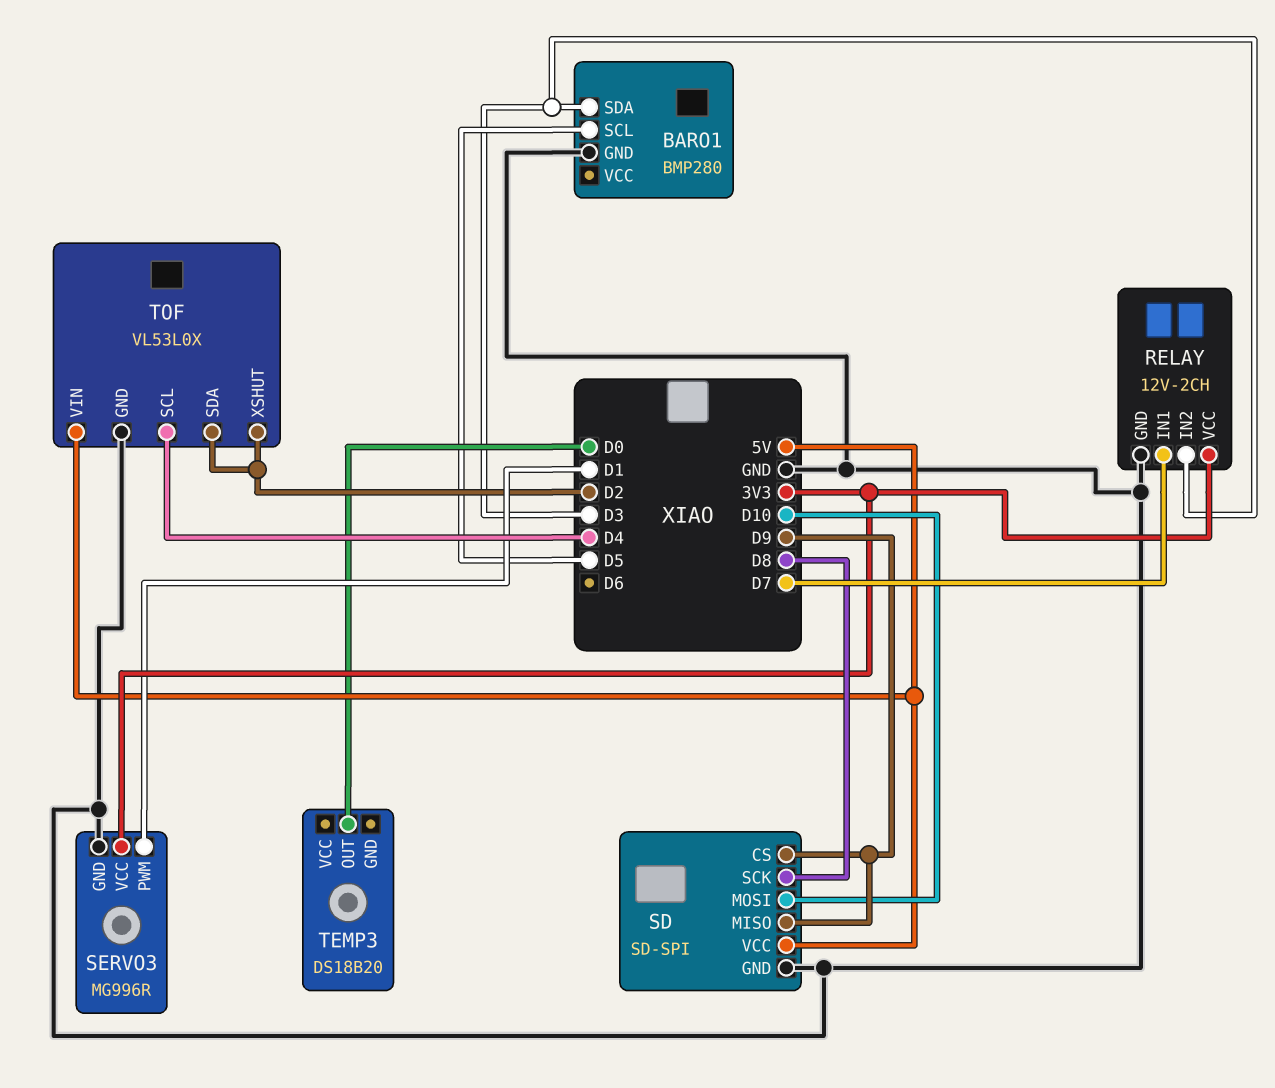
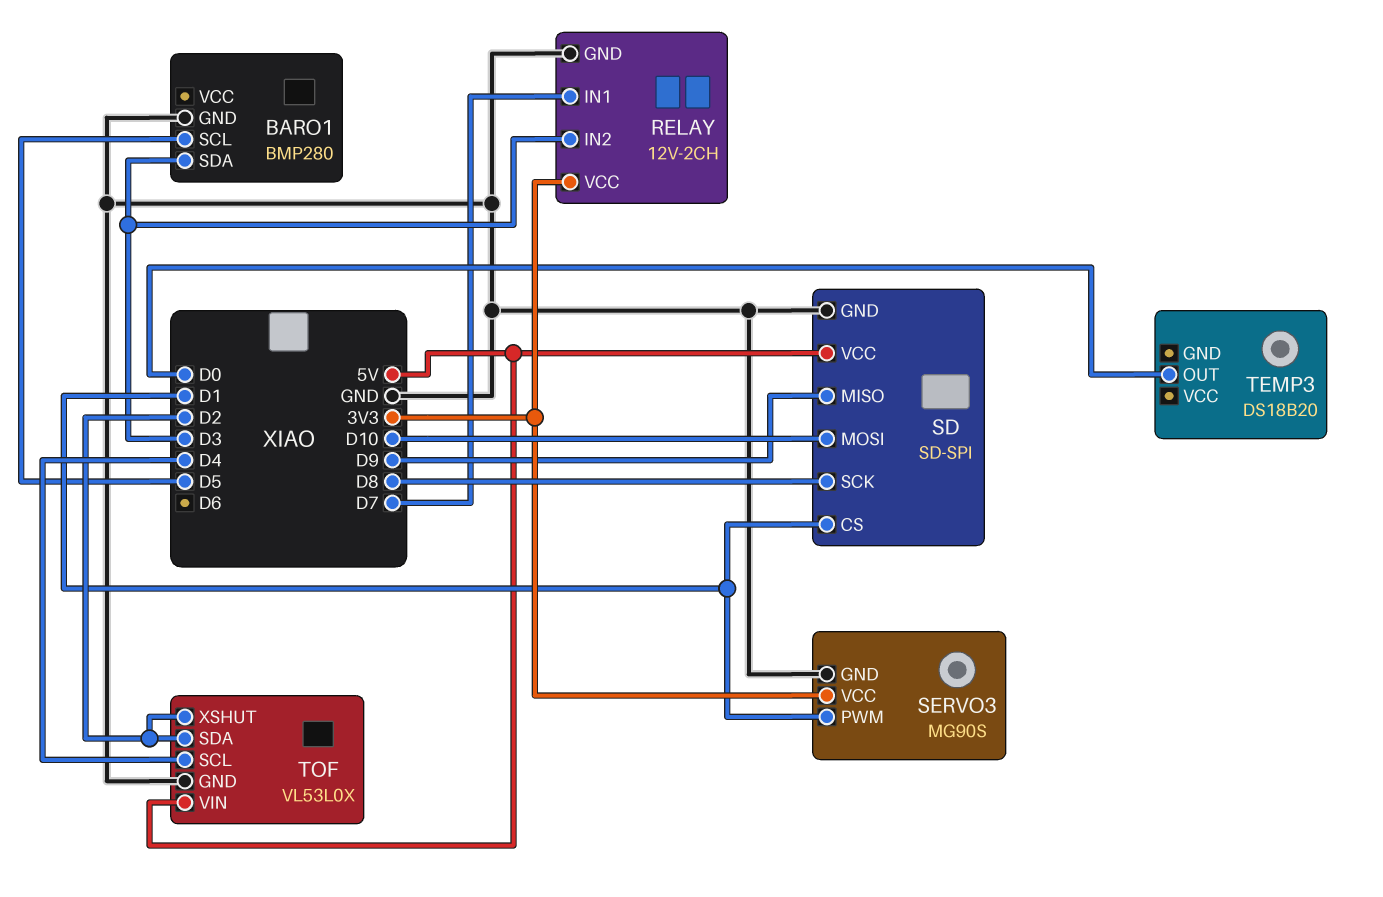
SD pin CS: D9 -> D1
SERVO3: MG996R -> MG90S

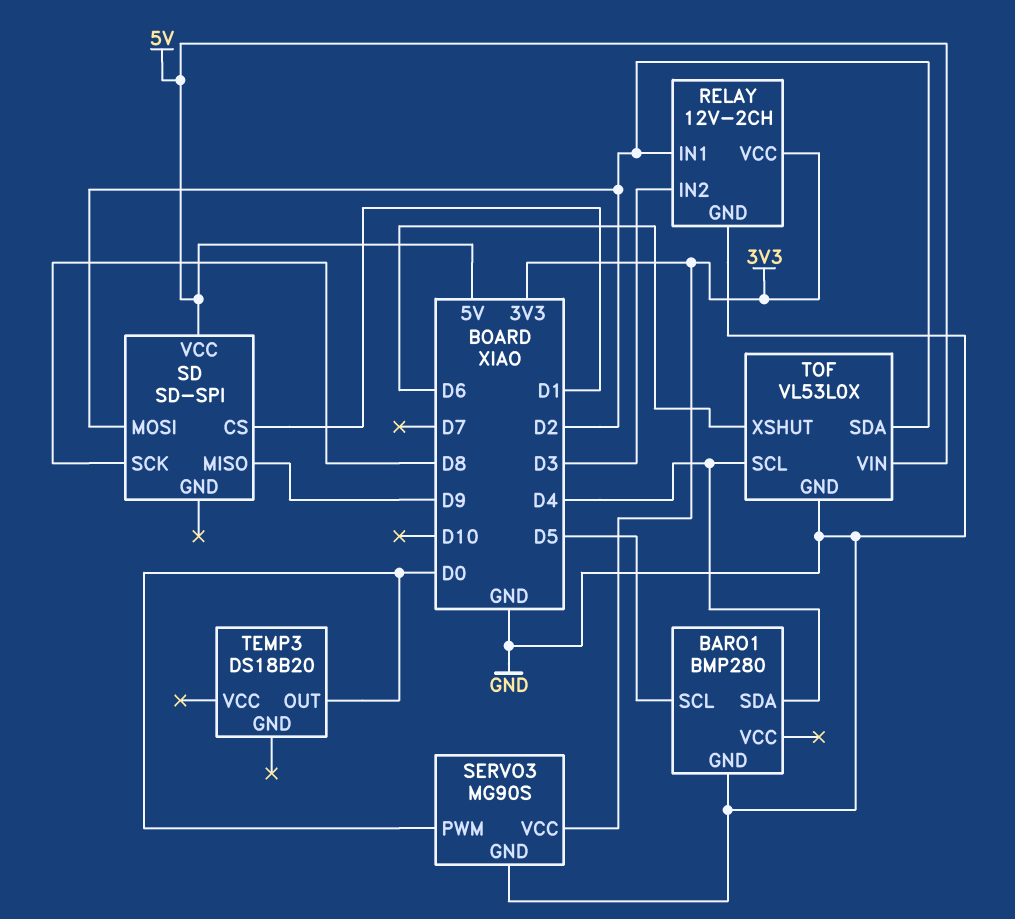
BARO1 pin SDA: D3 -> D4
RELAY pin IN1: D7 -> D2
SD pin GND: GND -> none
SD pin MOSI: D10 -> D2
SERVO3 pin PWM: D1 -> D0
TOF pin XSHUT: D2 -> D6

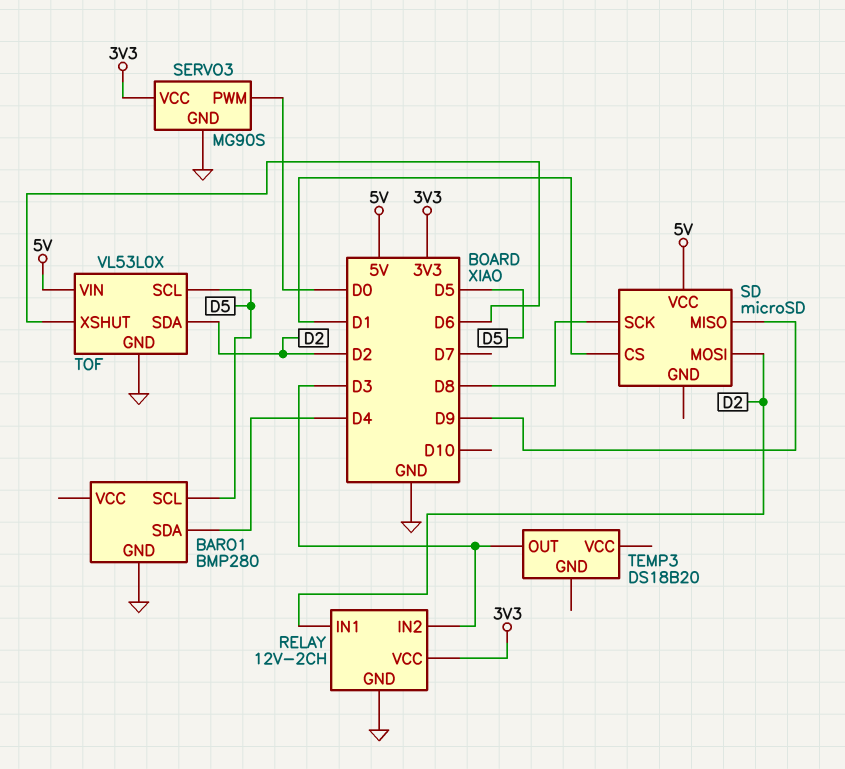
SD: SD-SPI -> microSD
TEMP3 pin OUT: D0 -> D3
TOF pin SCL: D4 -> D5

